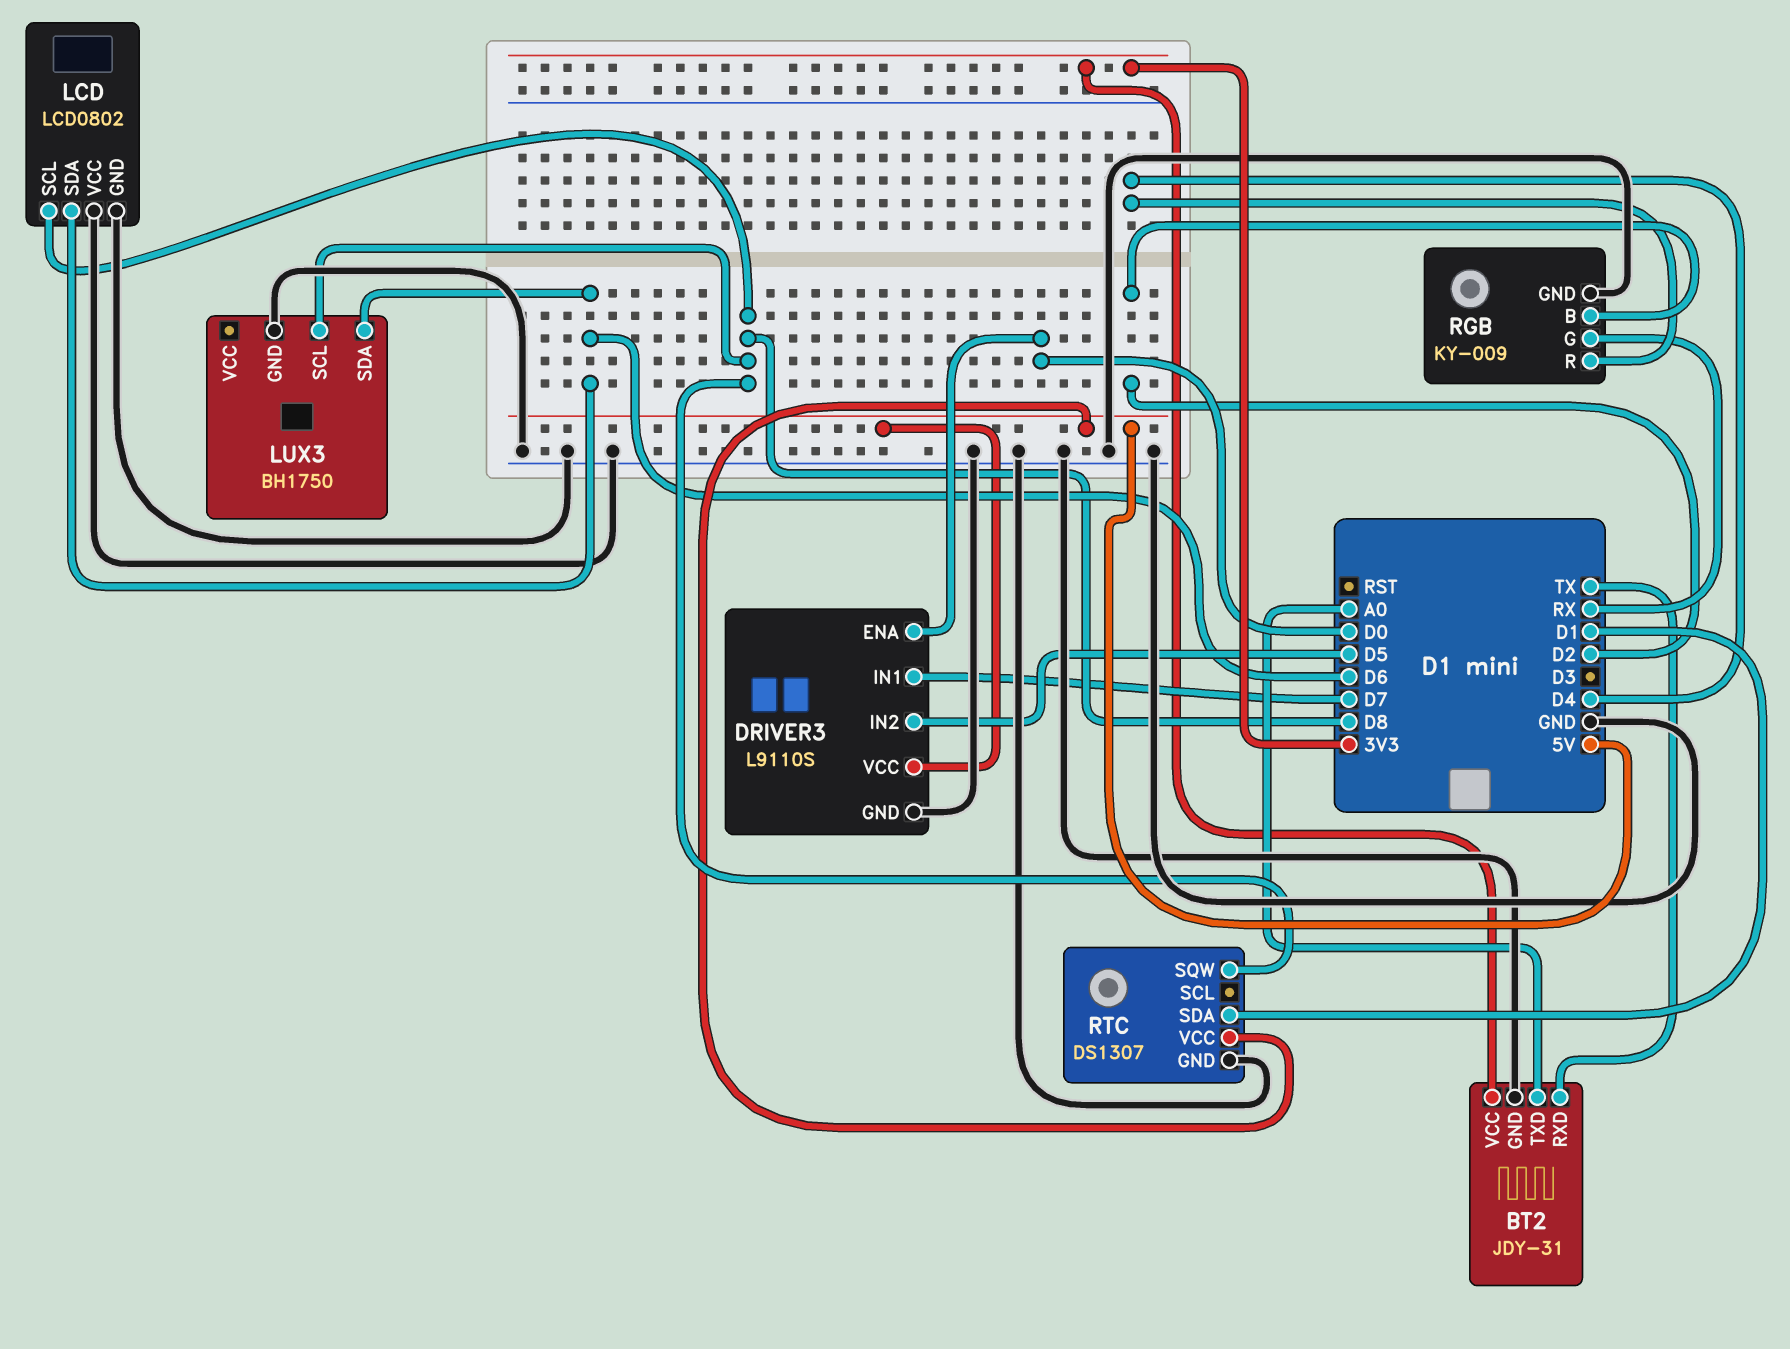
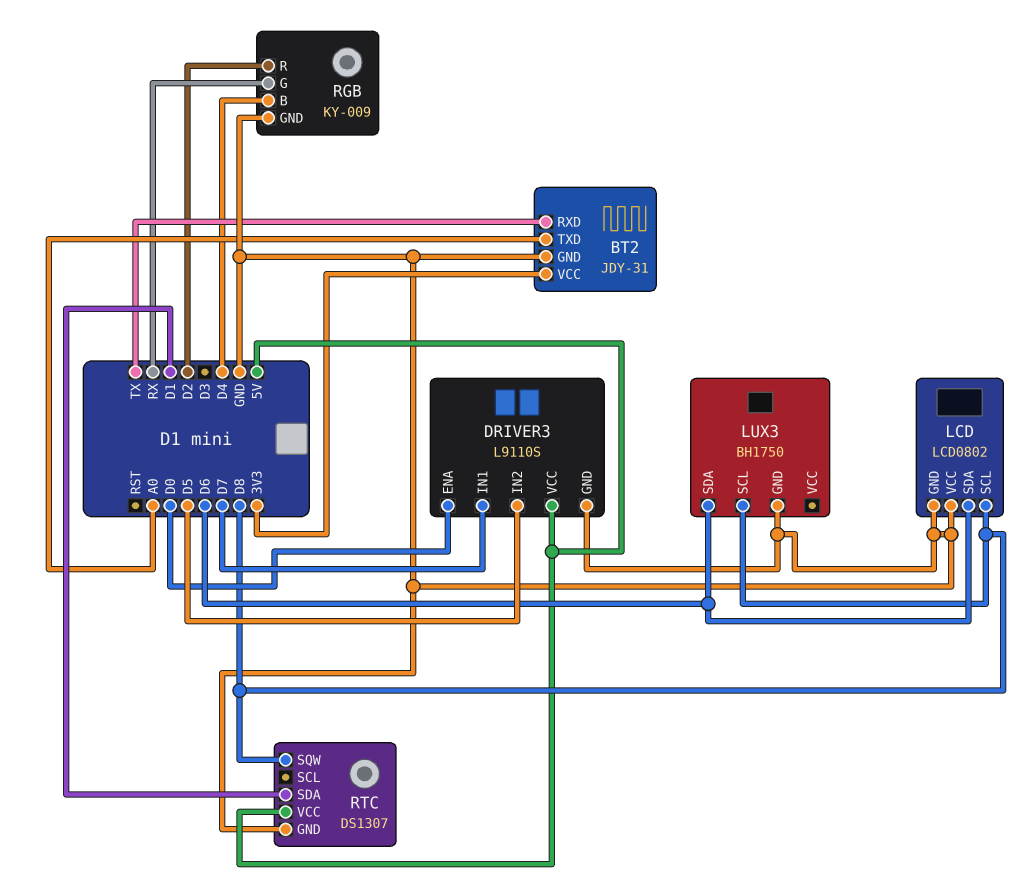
RGB pin B: D2 -> D4
RGB pin R: D4 -> D2

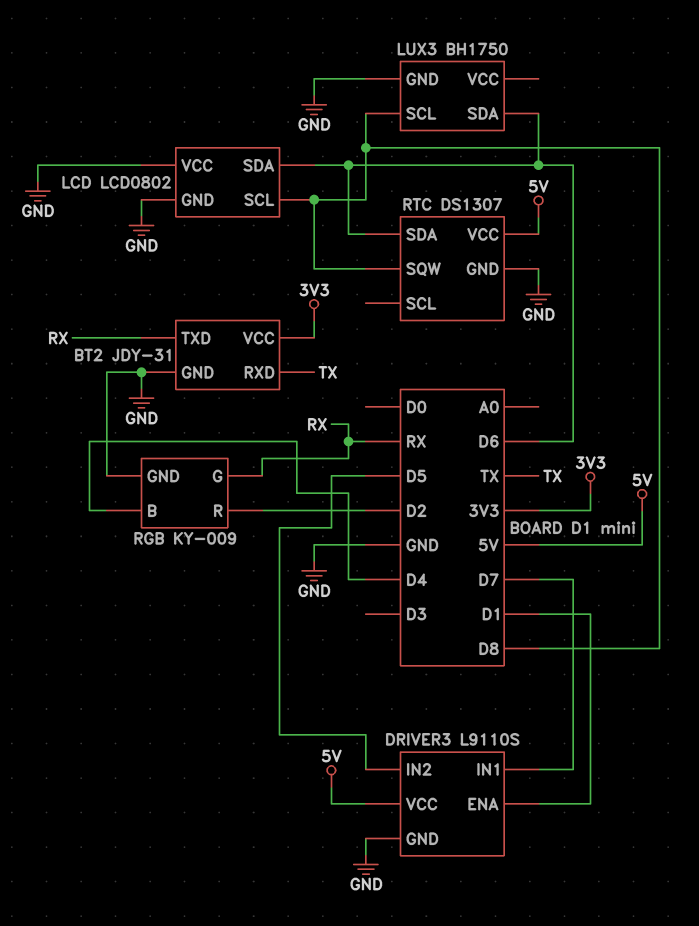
BT2 pin TXD: A0 -> RX
DRIVER3 pin ENA: D0 -> D1
RTC pin SDA: D1 -> D6

